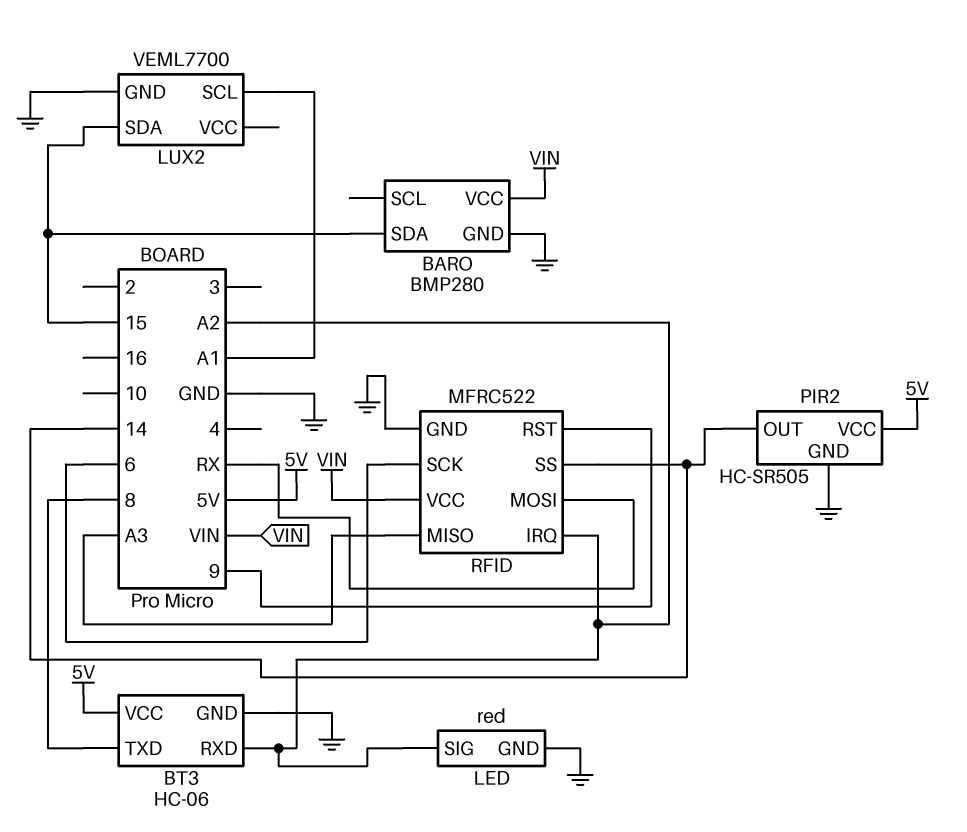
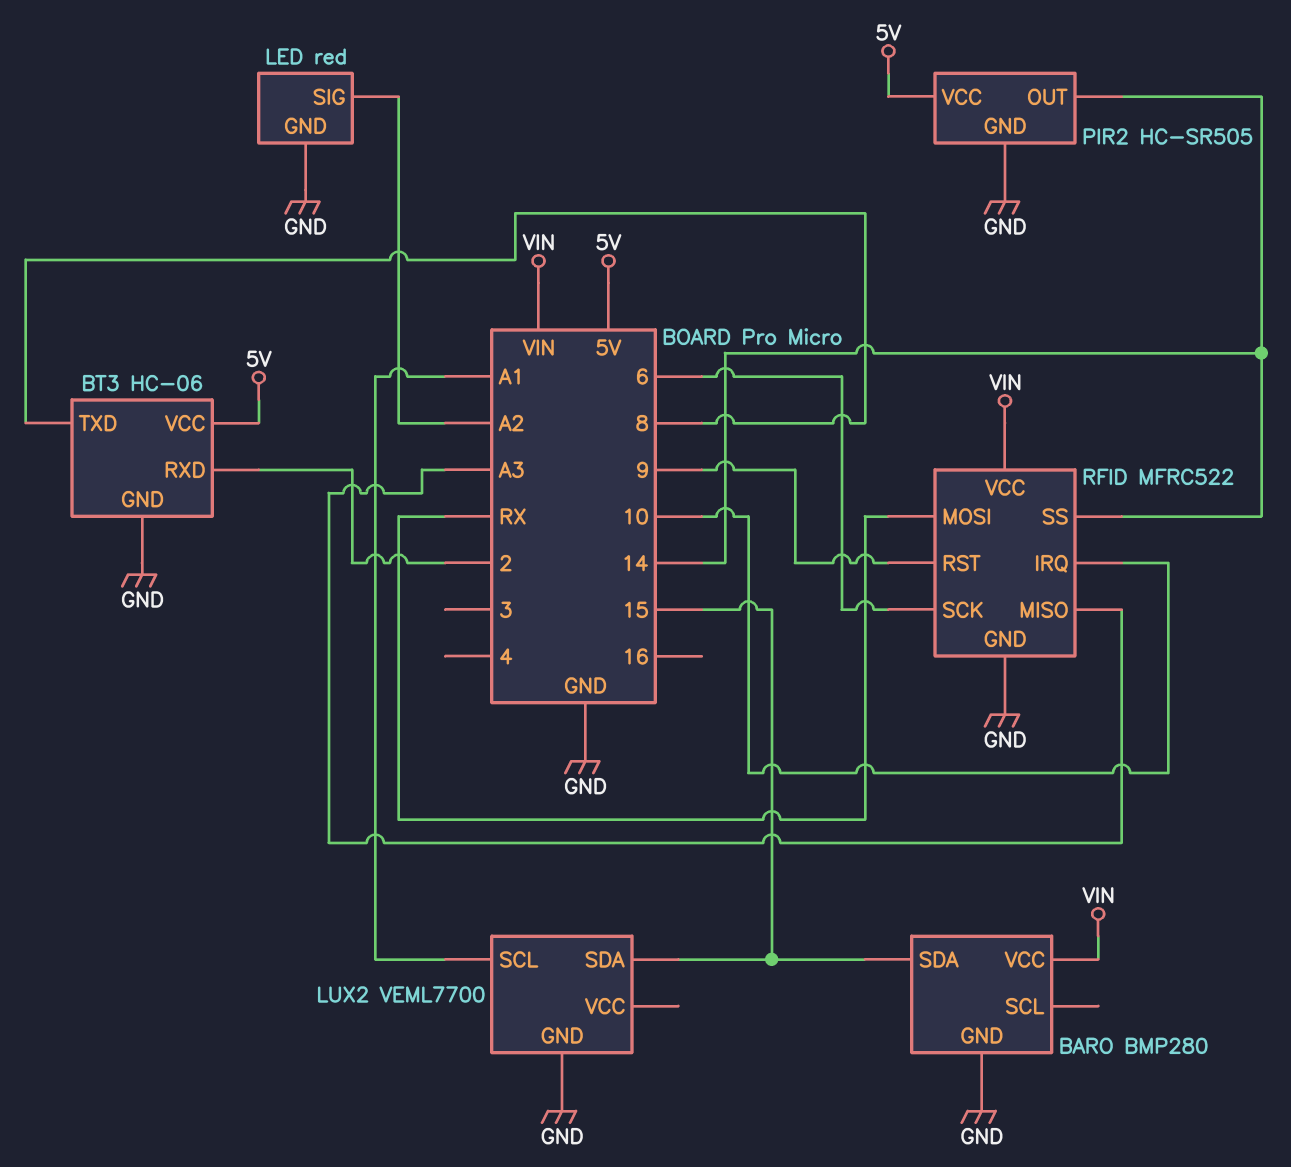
BT3 pin RXD: A2 -> 2
RFID pin IRQ: A2 -> 10

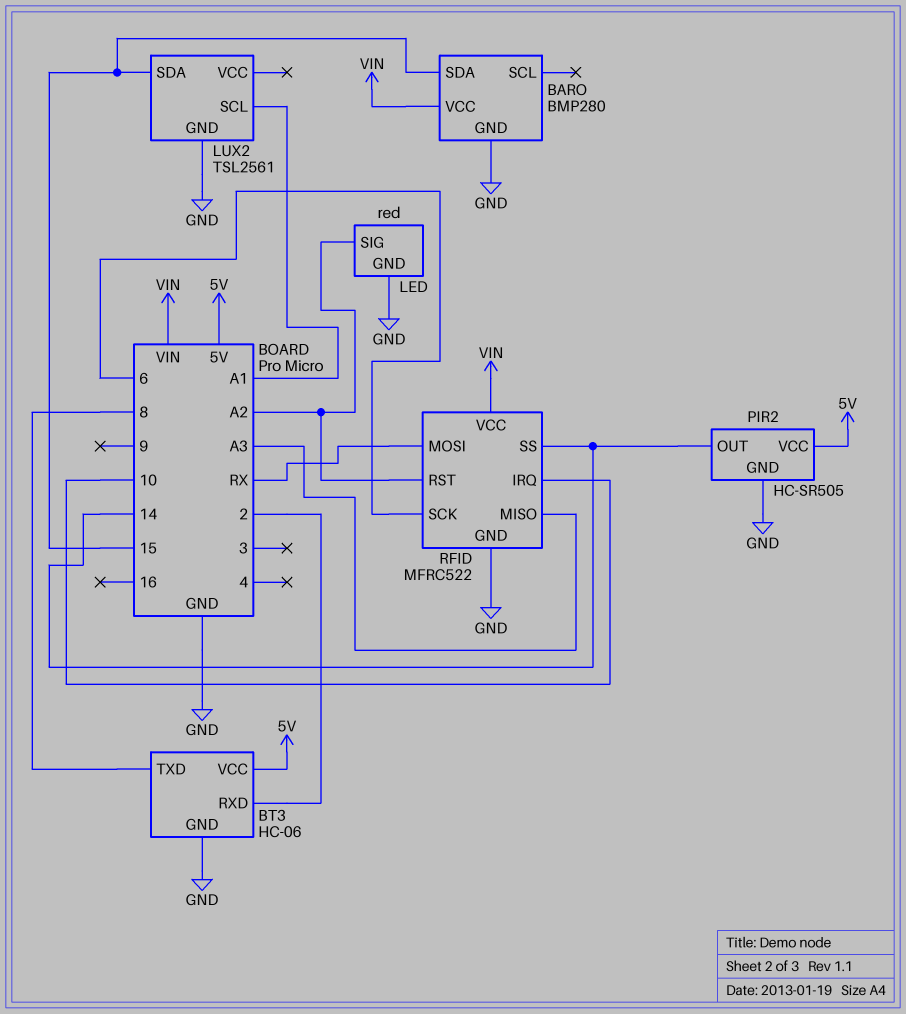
LUX2: VEML7700 -> TSL2561
RFID pin RST: 9 -> A2

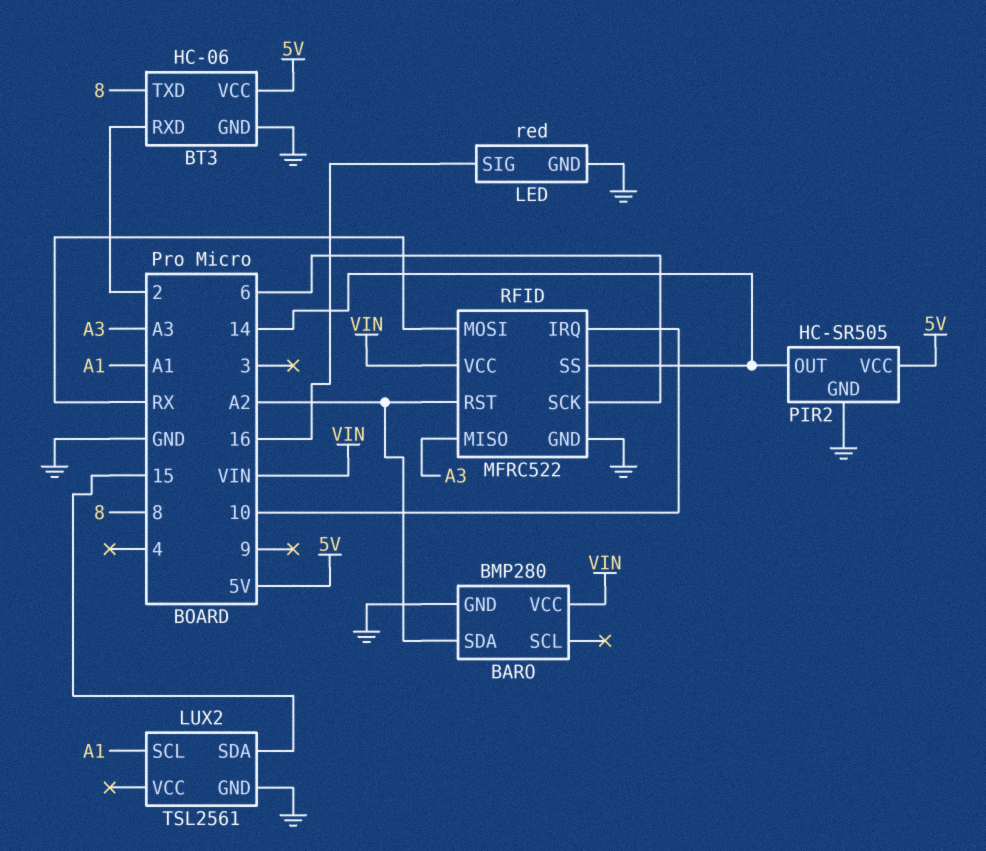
BARO pin SDA: 15 -> A2
LED pin SIG: A2 -> 16

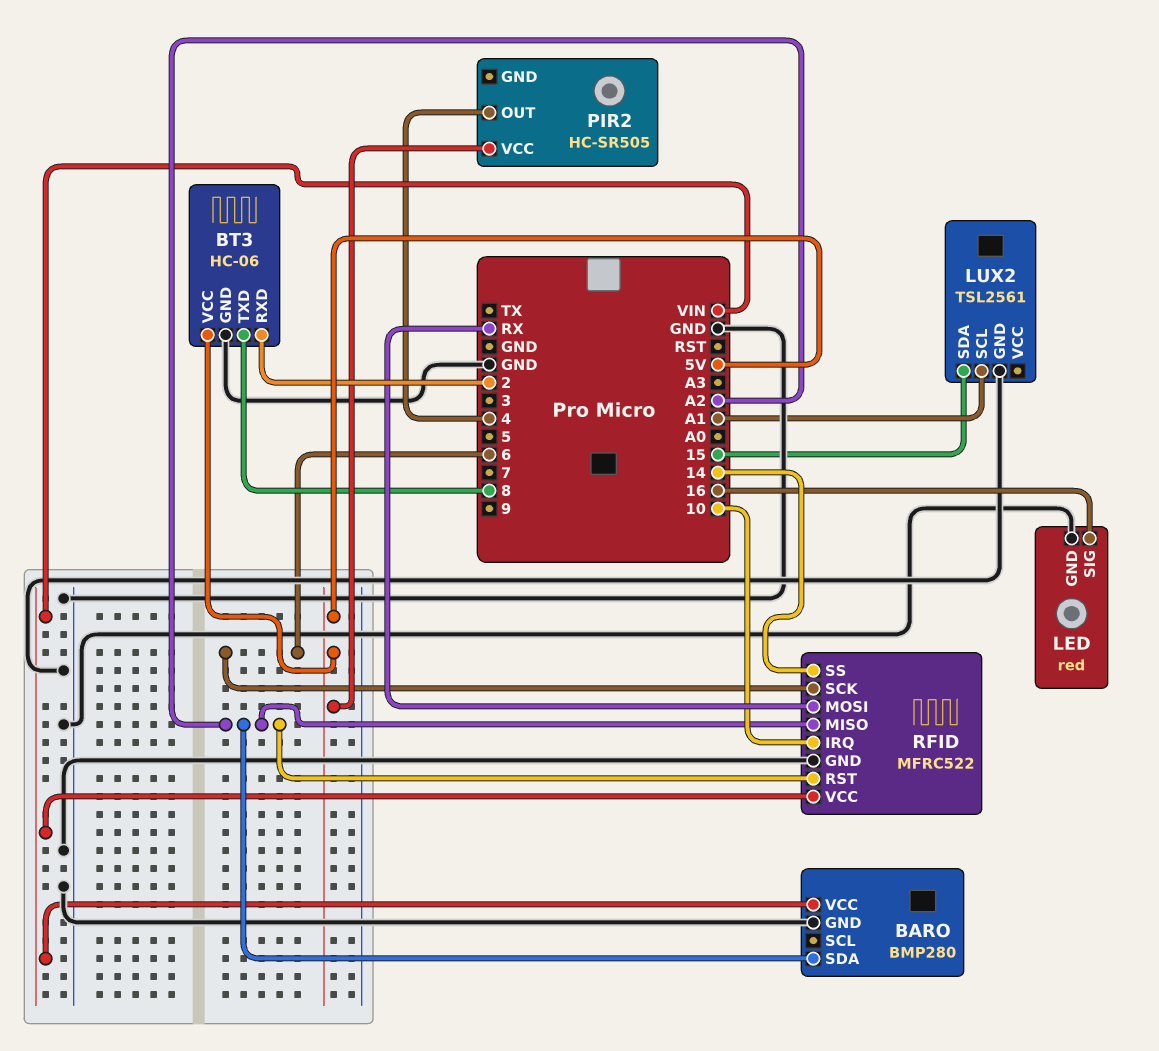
PIR2 pin GND: GND -> none
PIR2 pin OUT: 14 -> 4
RFID pin MISO: A3 -> A2

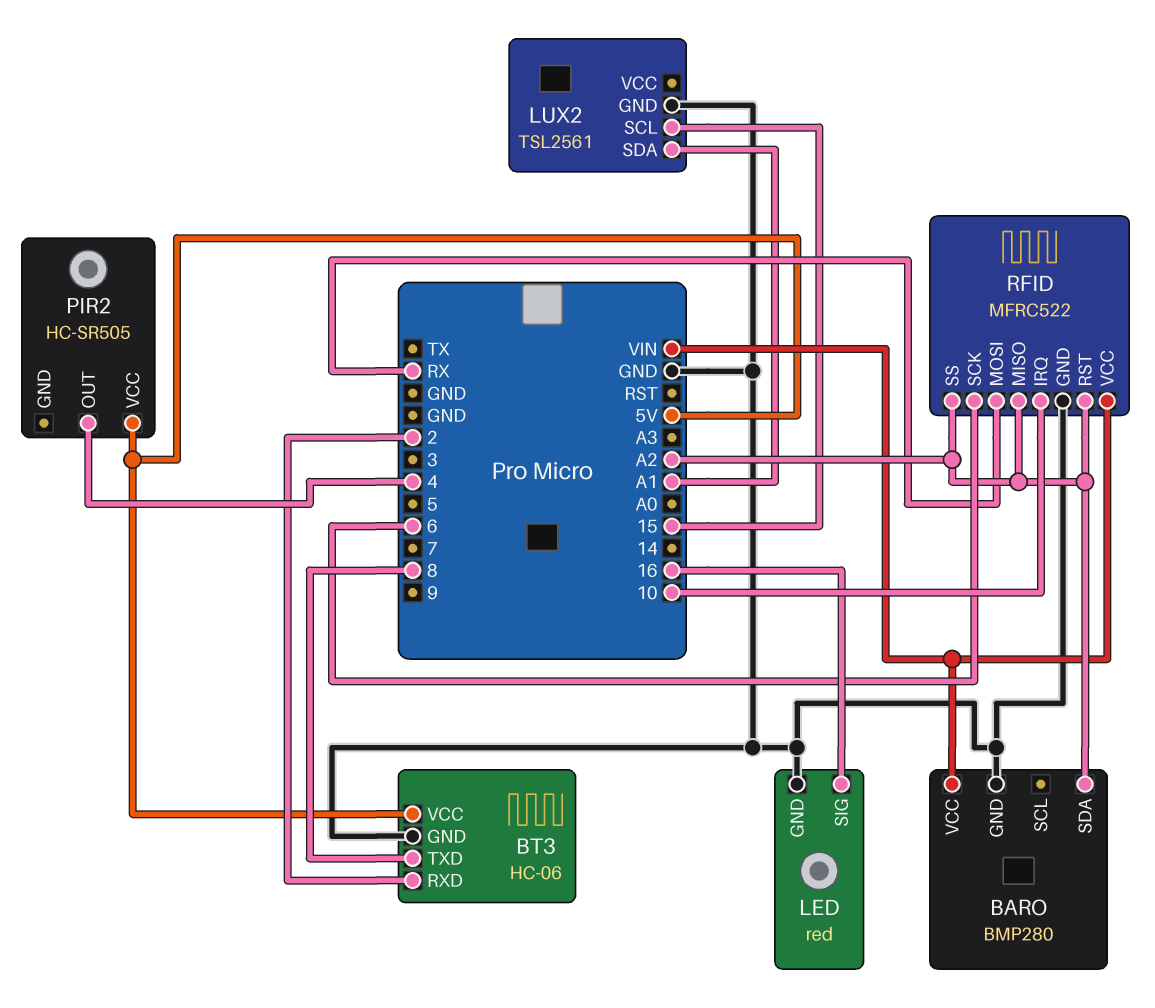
LUX2 pin SCL: A1 -> 15
LUX2 pin SDA: 15 -> A1
RFID pin SS: 14 -> A2

